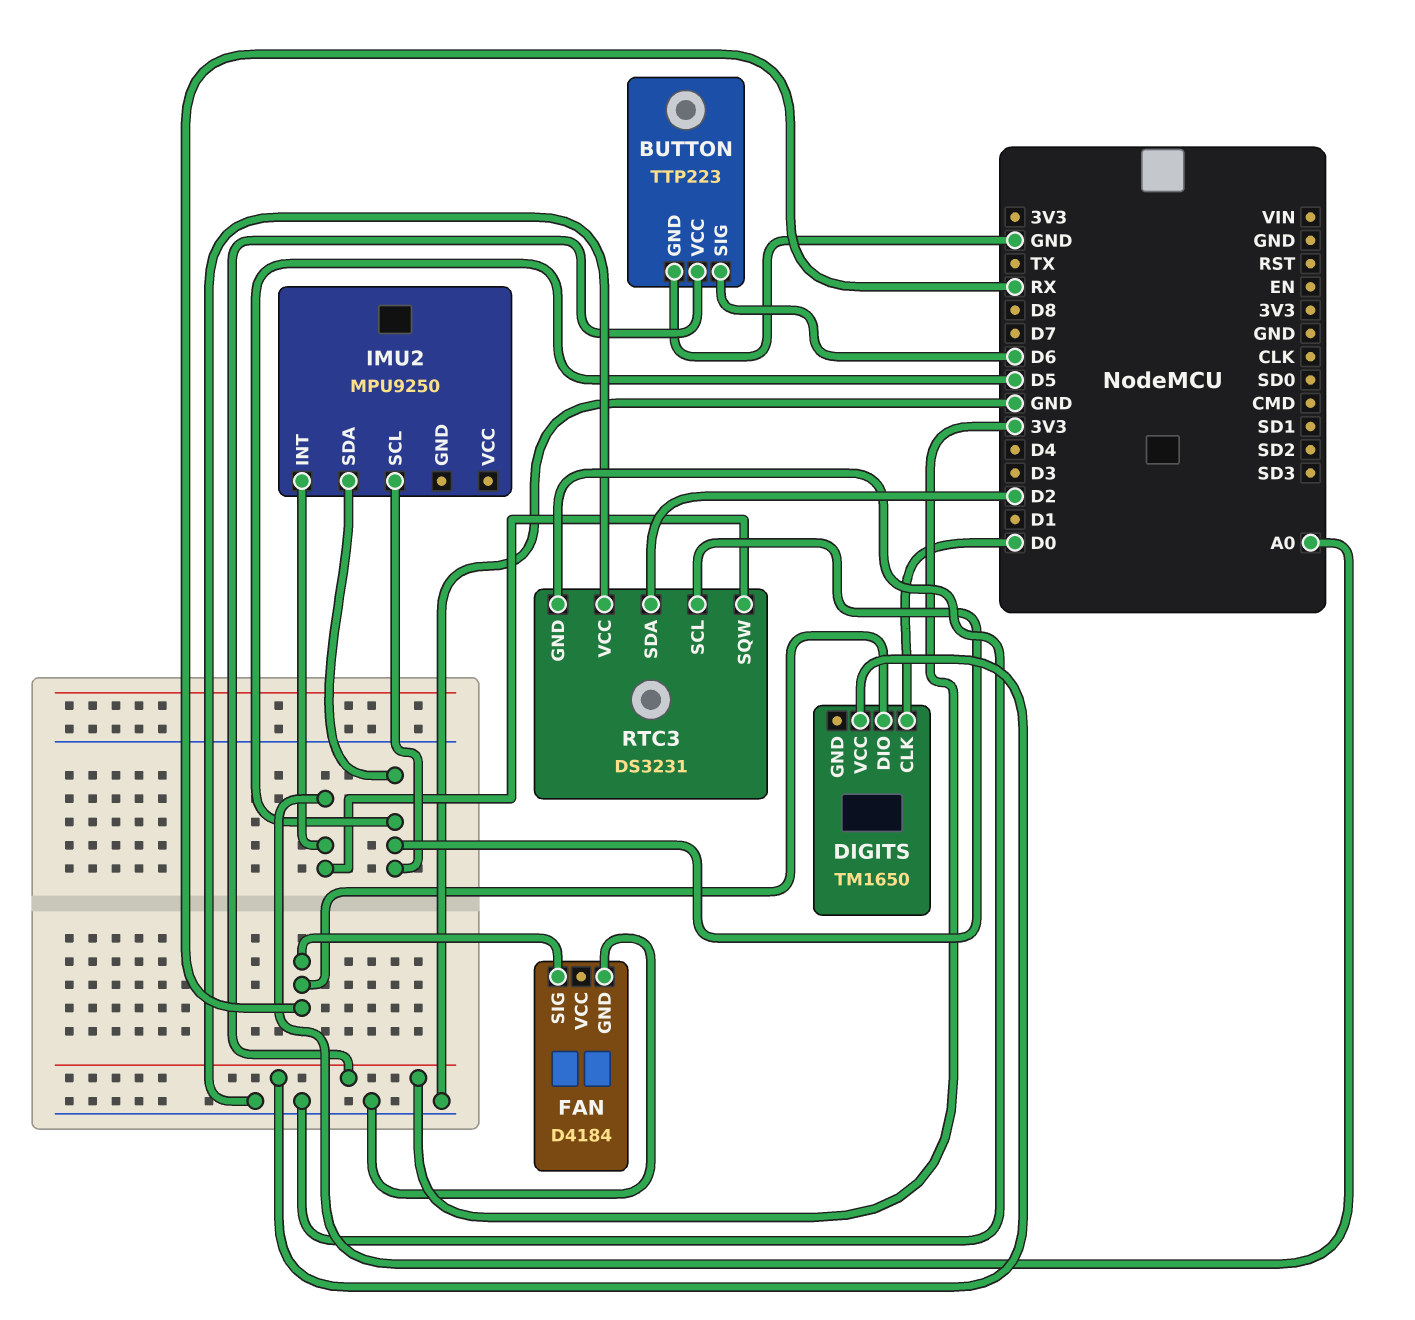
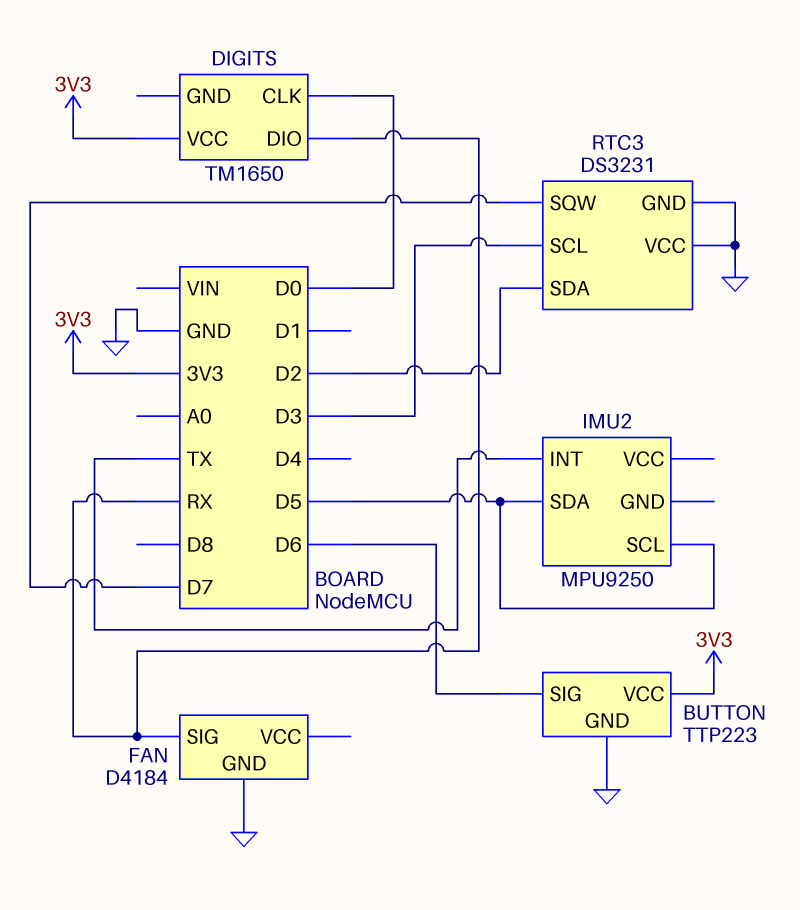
IMU2 pin INT: A0 -> TX
RTC3 pin SCL: D5 -> D3
RTC3 pin SQW: A0 -> D7

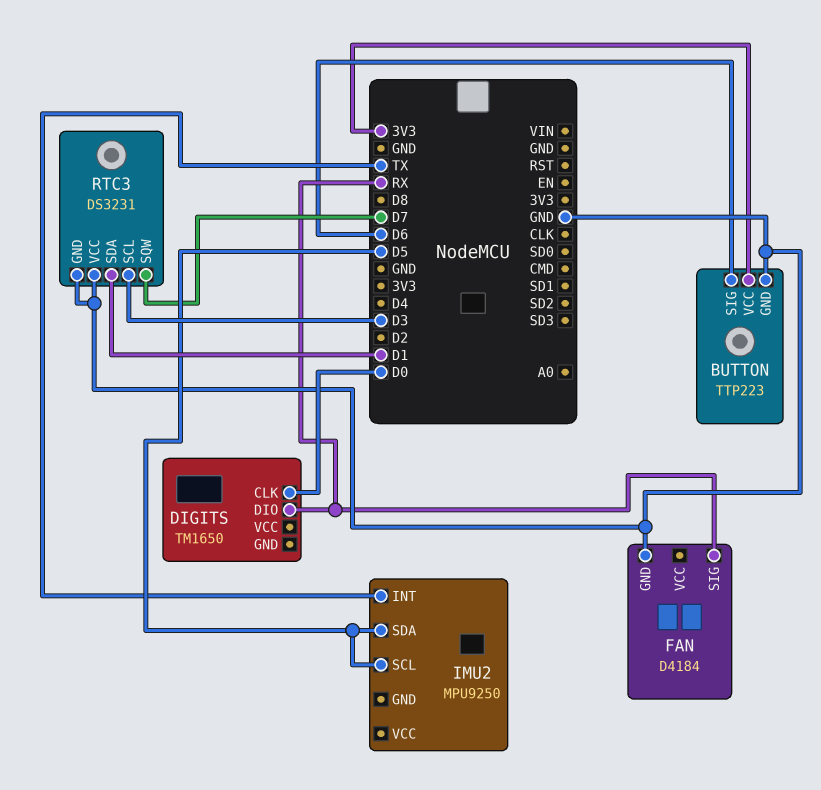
DIGITS pin VCC: 3V3 -> none
RTC3 pin SDA: D2 -> D1

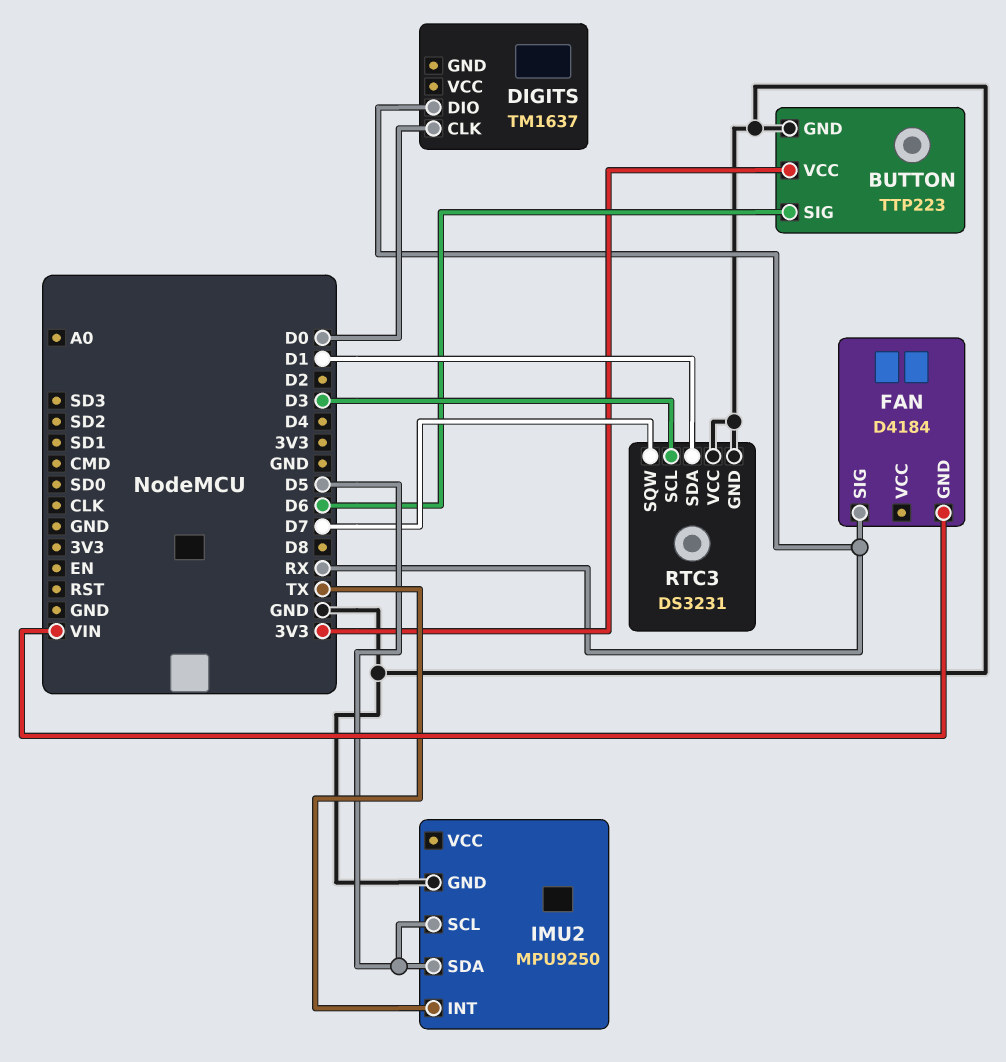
DIGITS: TM1650 -> TM1637
FAN pin GND: GND -> VIN
IMU2 pin GND: none -> GND

